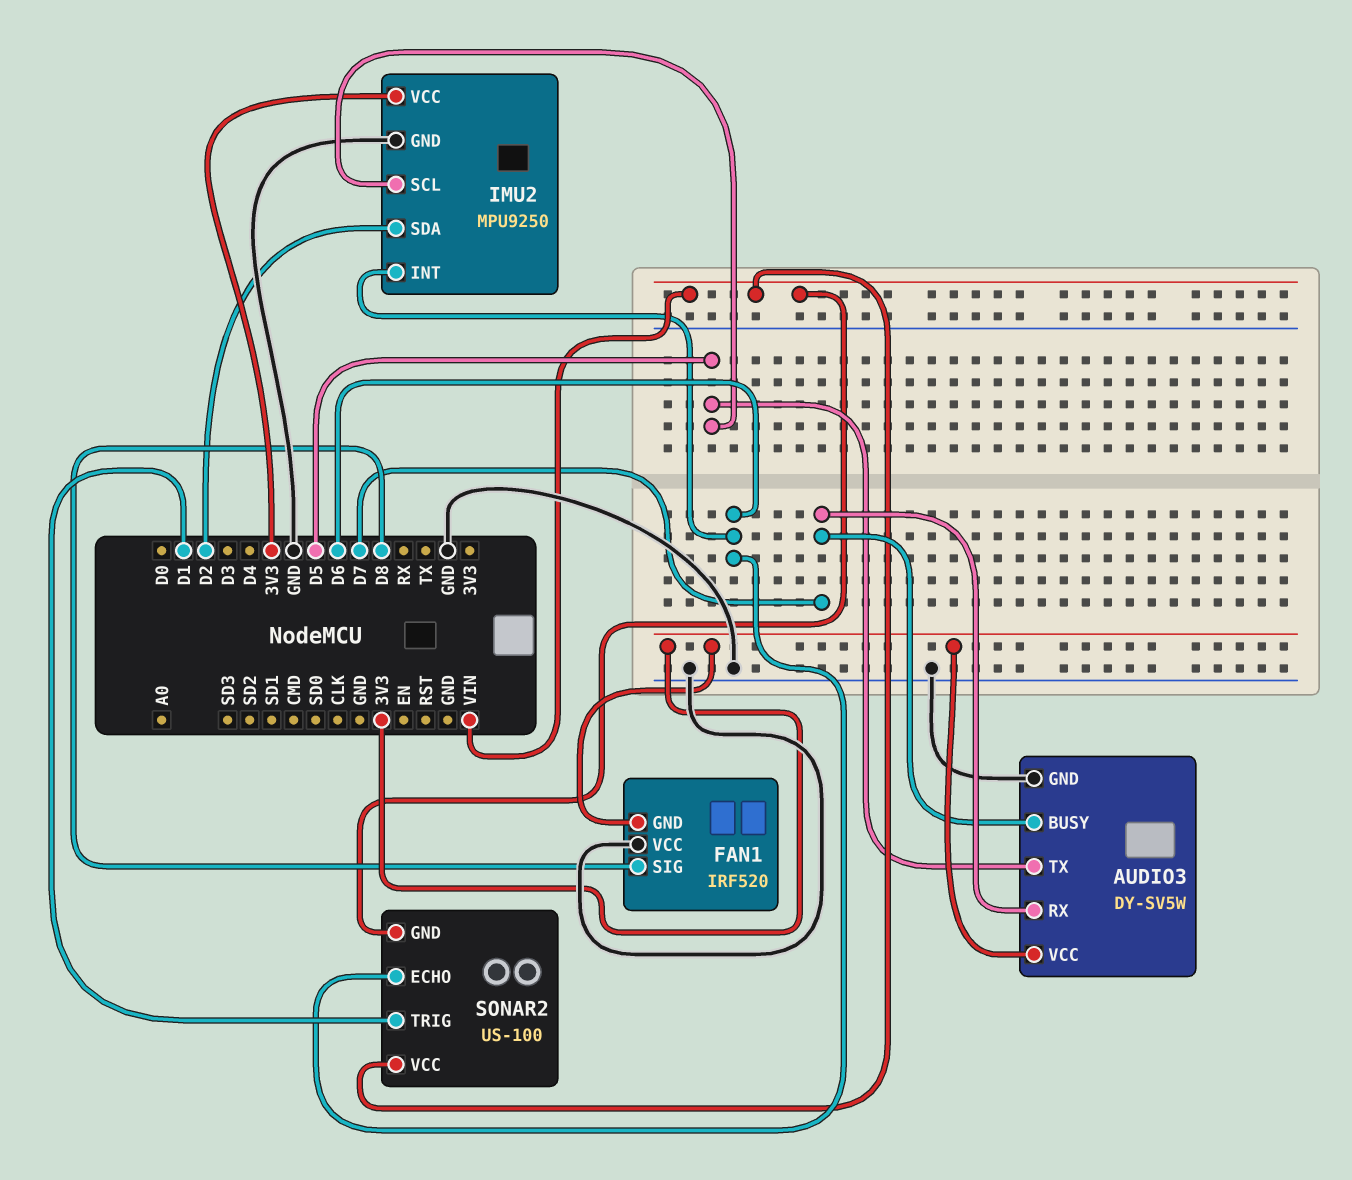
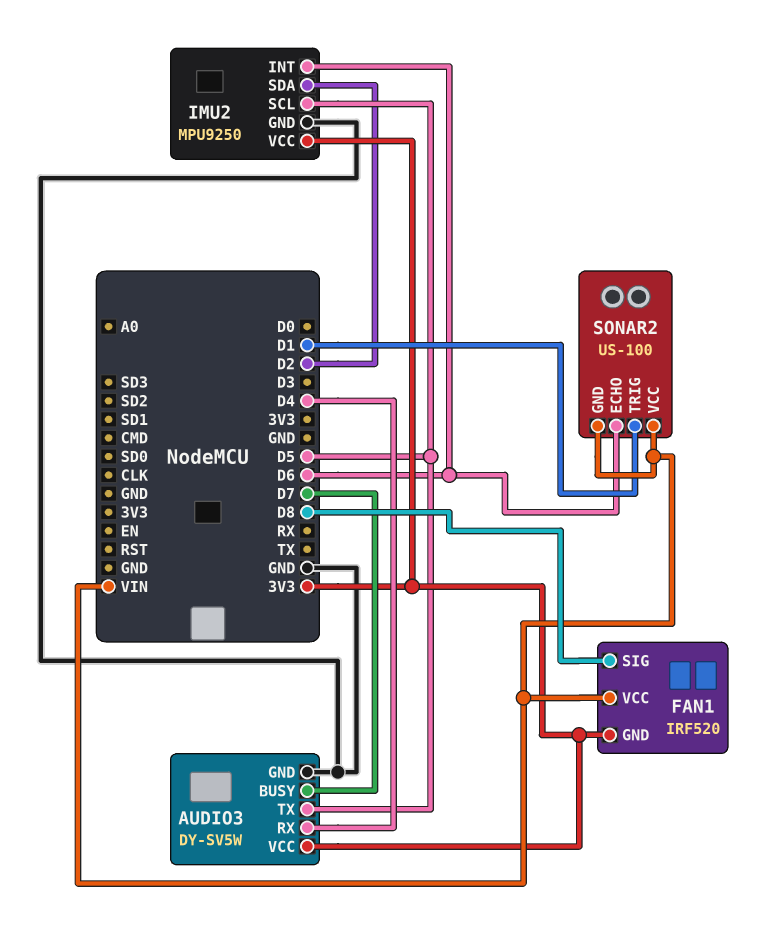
AUDIO3 pin RX: D7 -> D4
FAN1 pin VCC: GND -> VIN

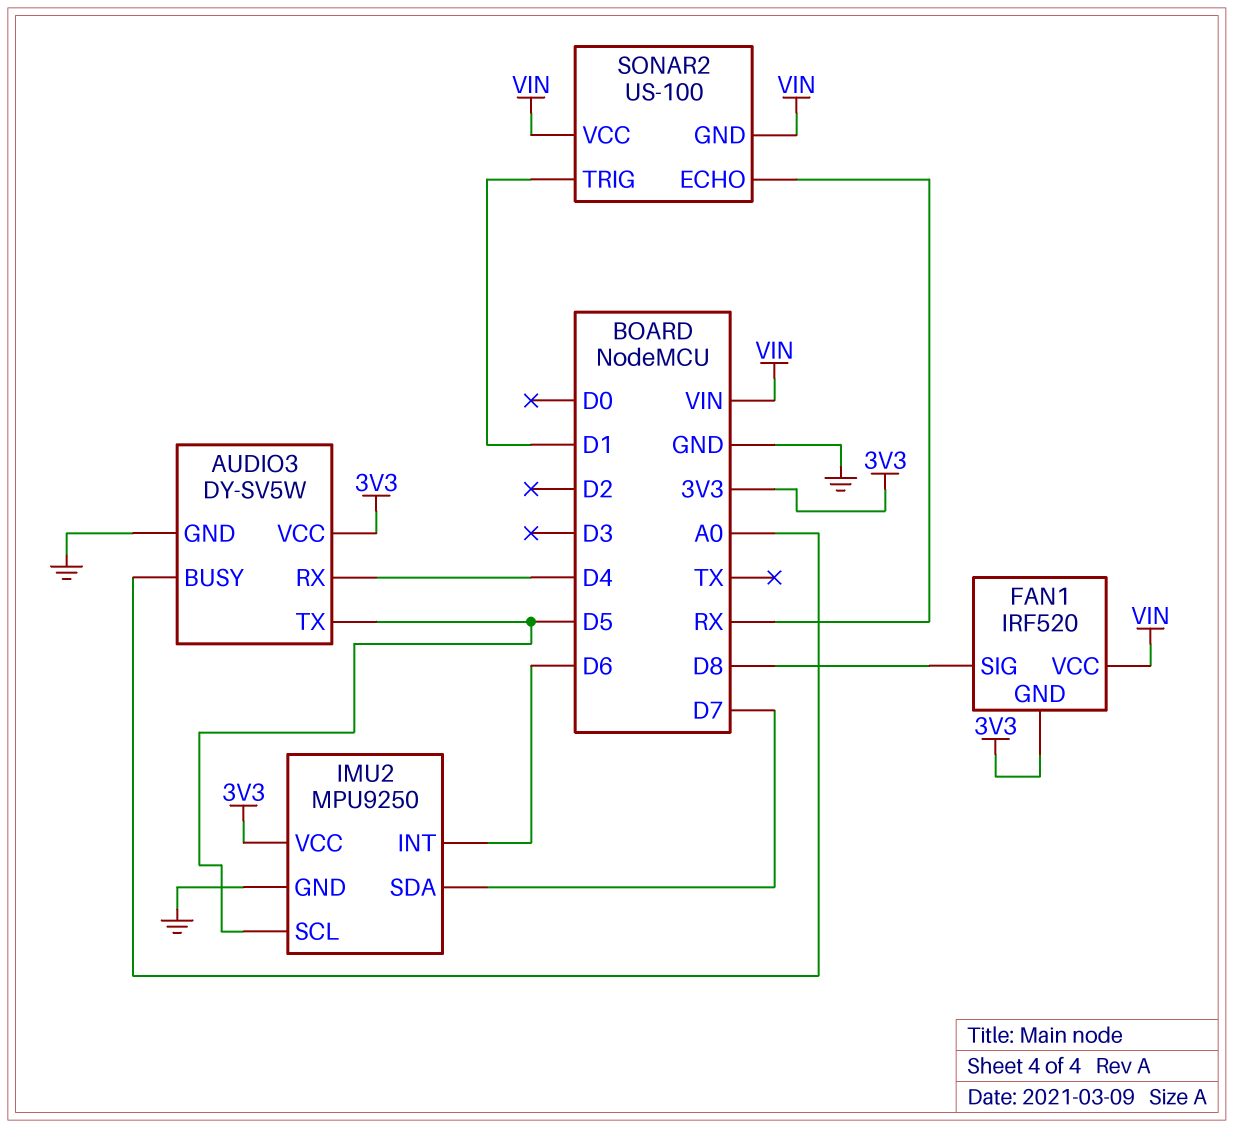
AUDIO3 pin BUSY: D7 -> A0
IMU2 pin SDA: D2 -> D7
SONAR2 pin ECHO: D6 -> RX

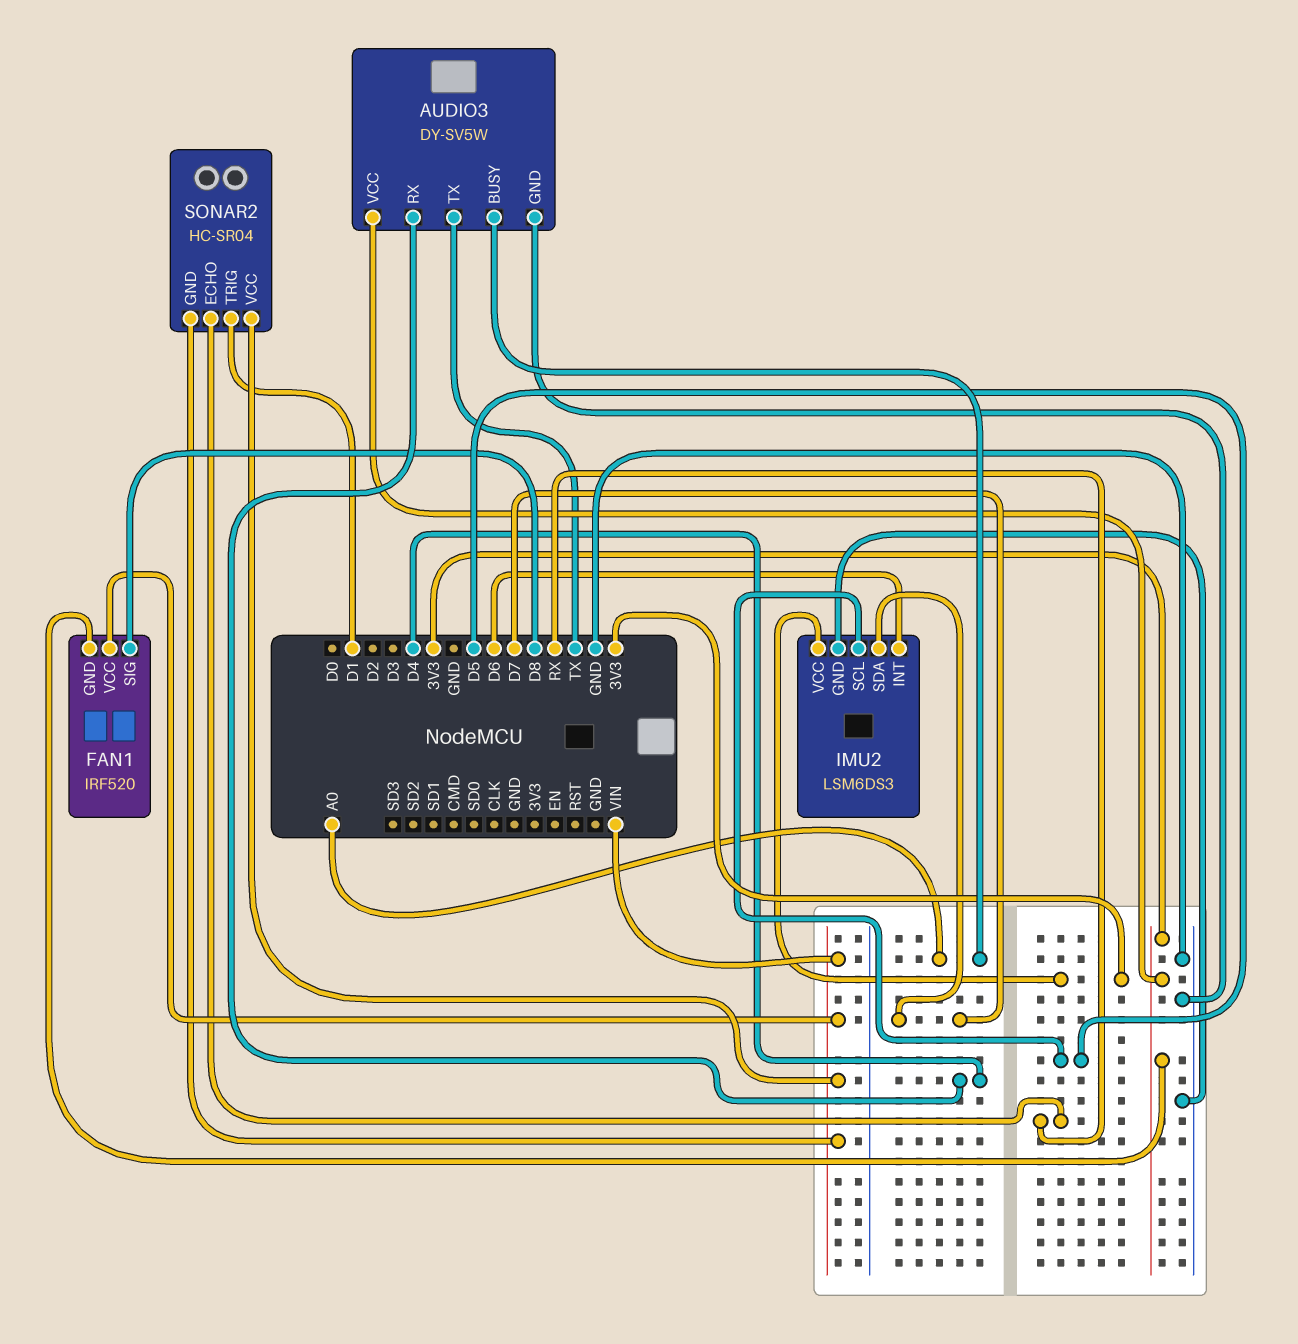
AUDIO3 pin TX: D5 -> TX
IMU2: MPU9250 -> LSM6DS3
SONAR2: US-100 -> HC-SR04

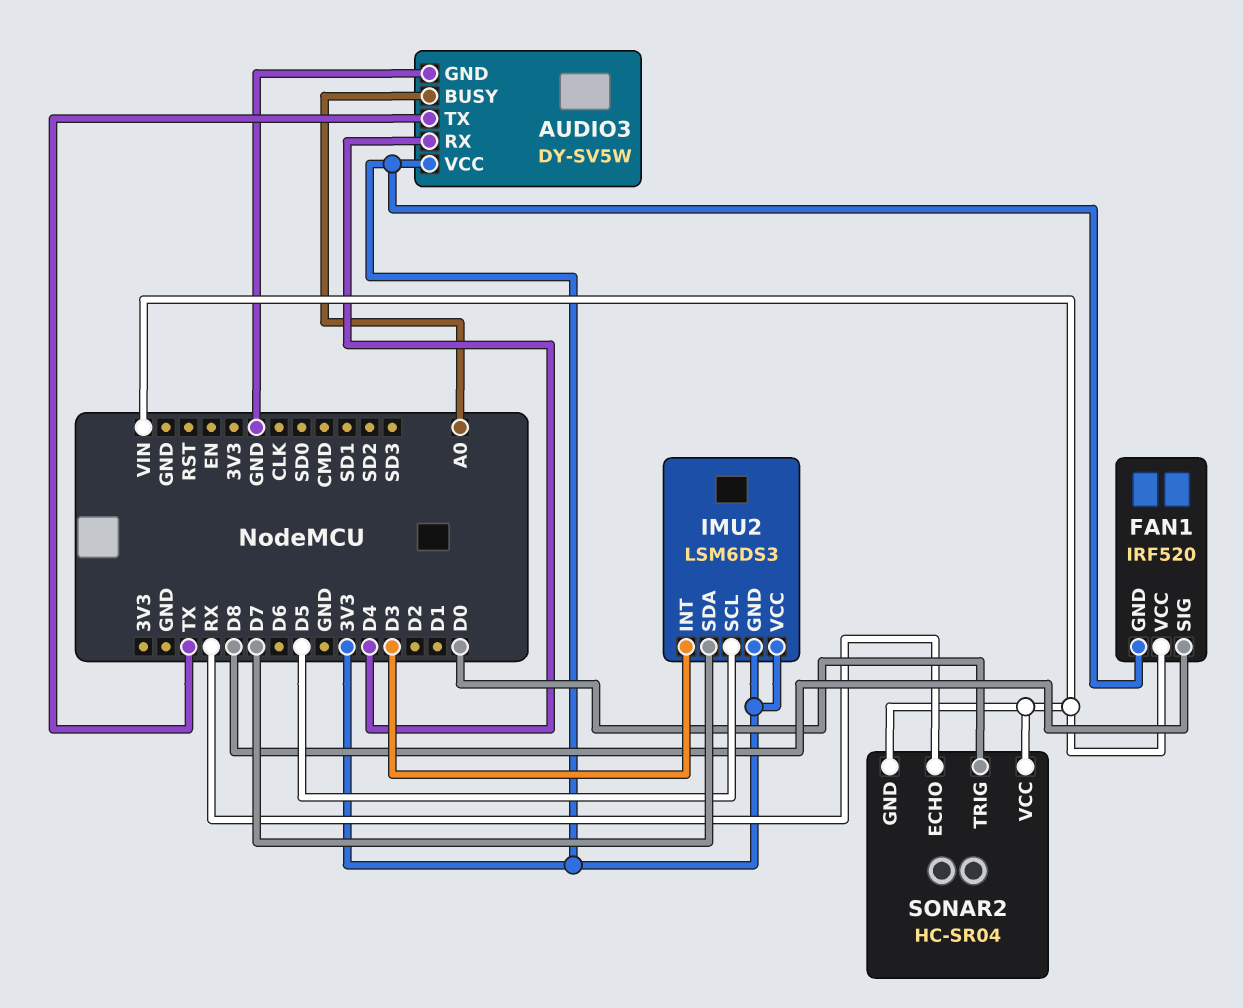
IMU2 pin GND: GND -> 3V3
IMU2 pin INT: D6 -> D3
SONAR2 pin TRIG: D1 -> D0

